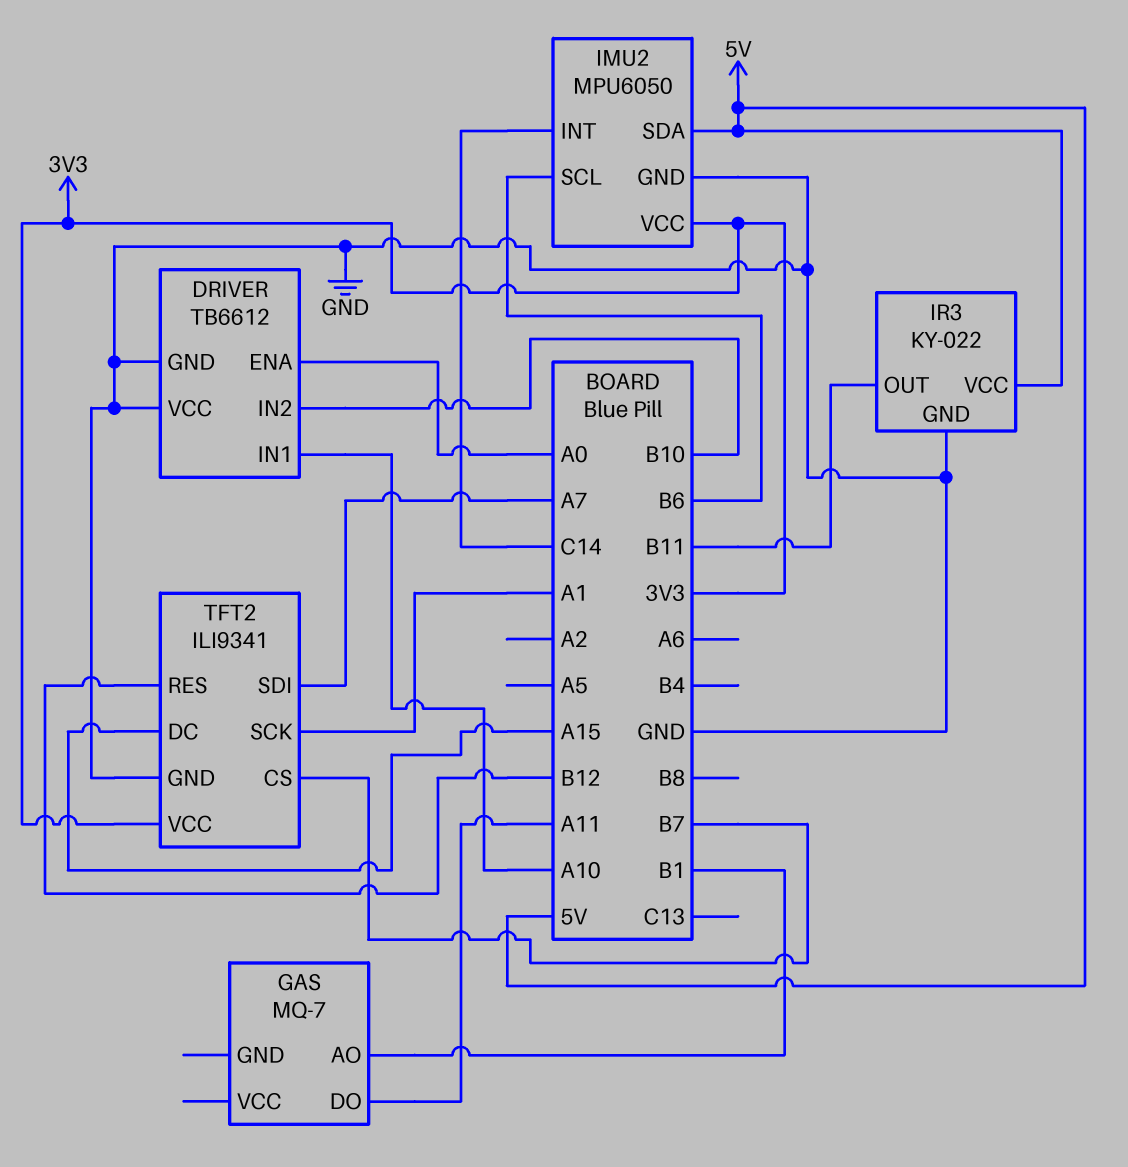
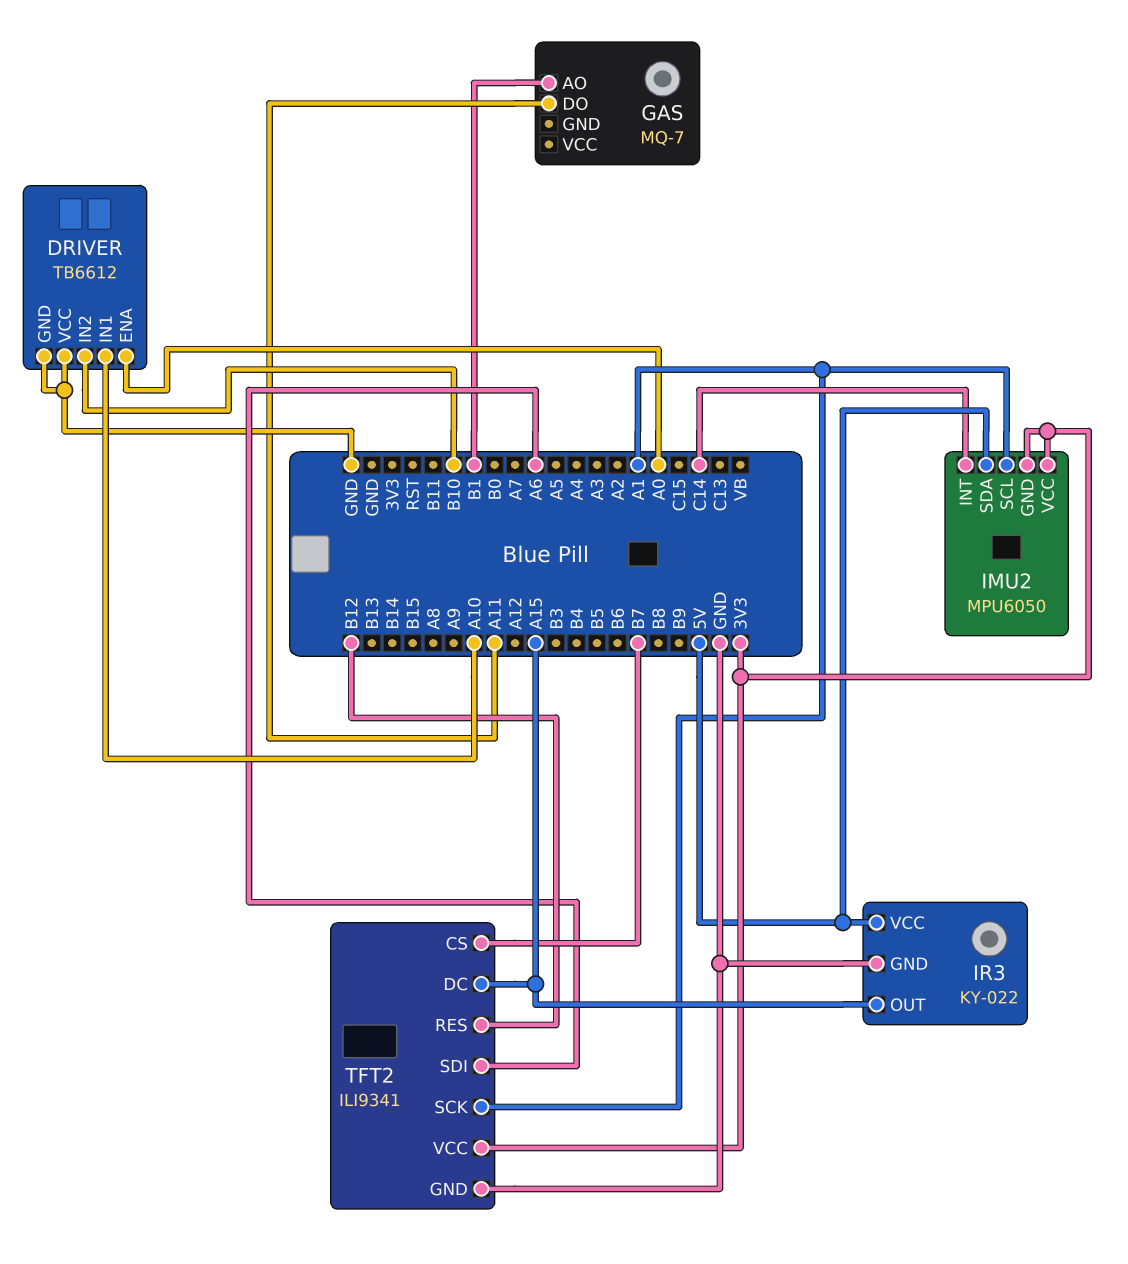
IMU2 pin GND: GND -> 3V3
IMU2 pin SCL: B6 -> A1
IR3 pin OUT: B11 -> A15
TFT2 pin SDI: A7 -> A6

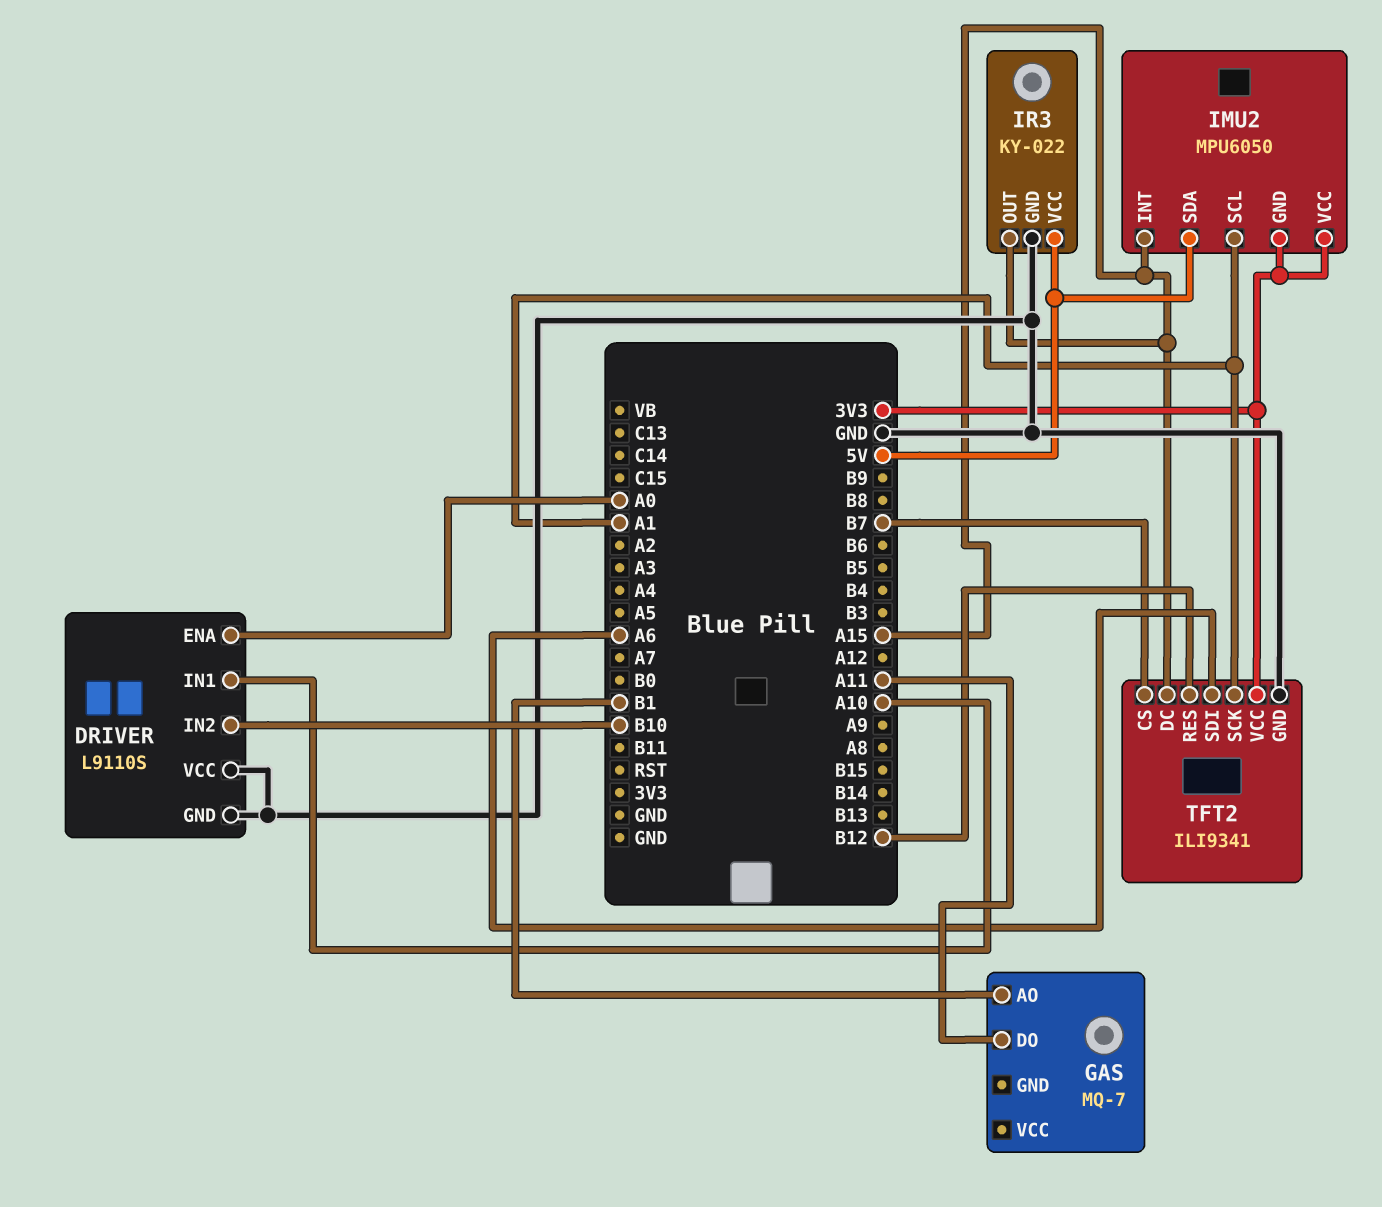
DRIVER: TB6612 -> L9110S
IMU2 pin INT: C14 -> A15

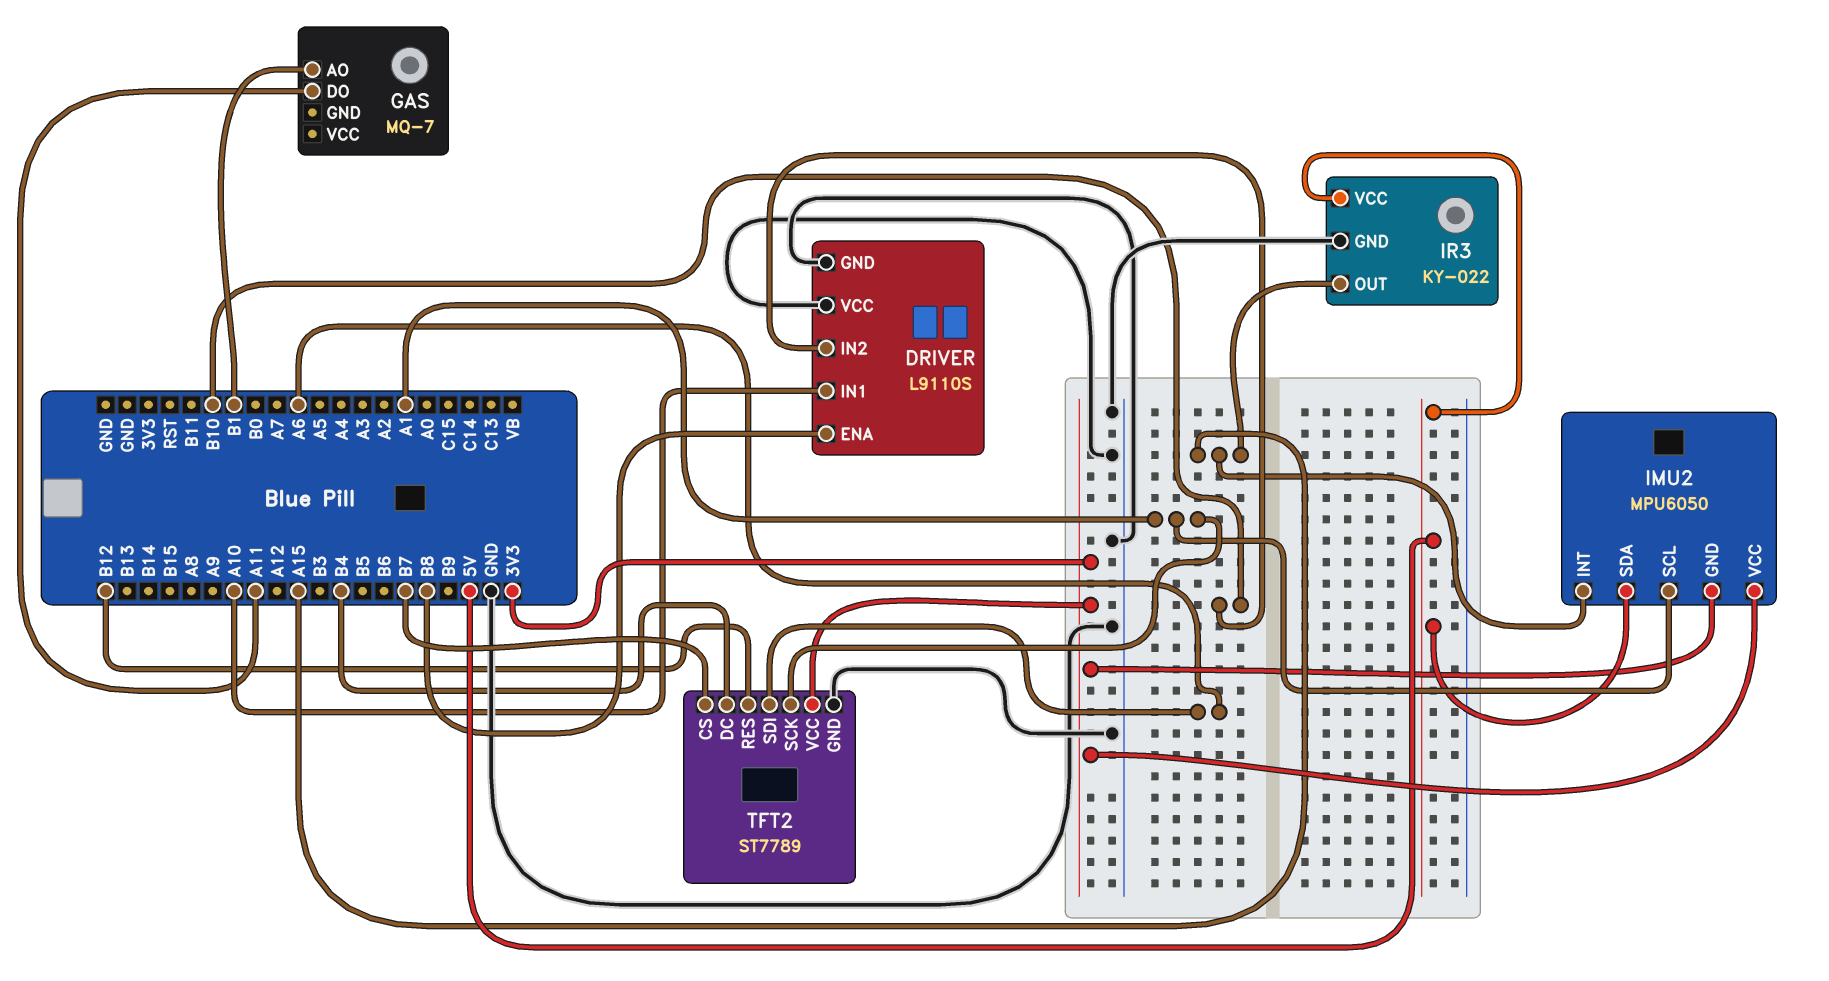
DRIVER pin ENA: A0 -> B8
TFT2: ILI9341 -> ST7789
TFT2 pin DC: A15 -> B4

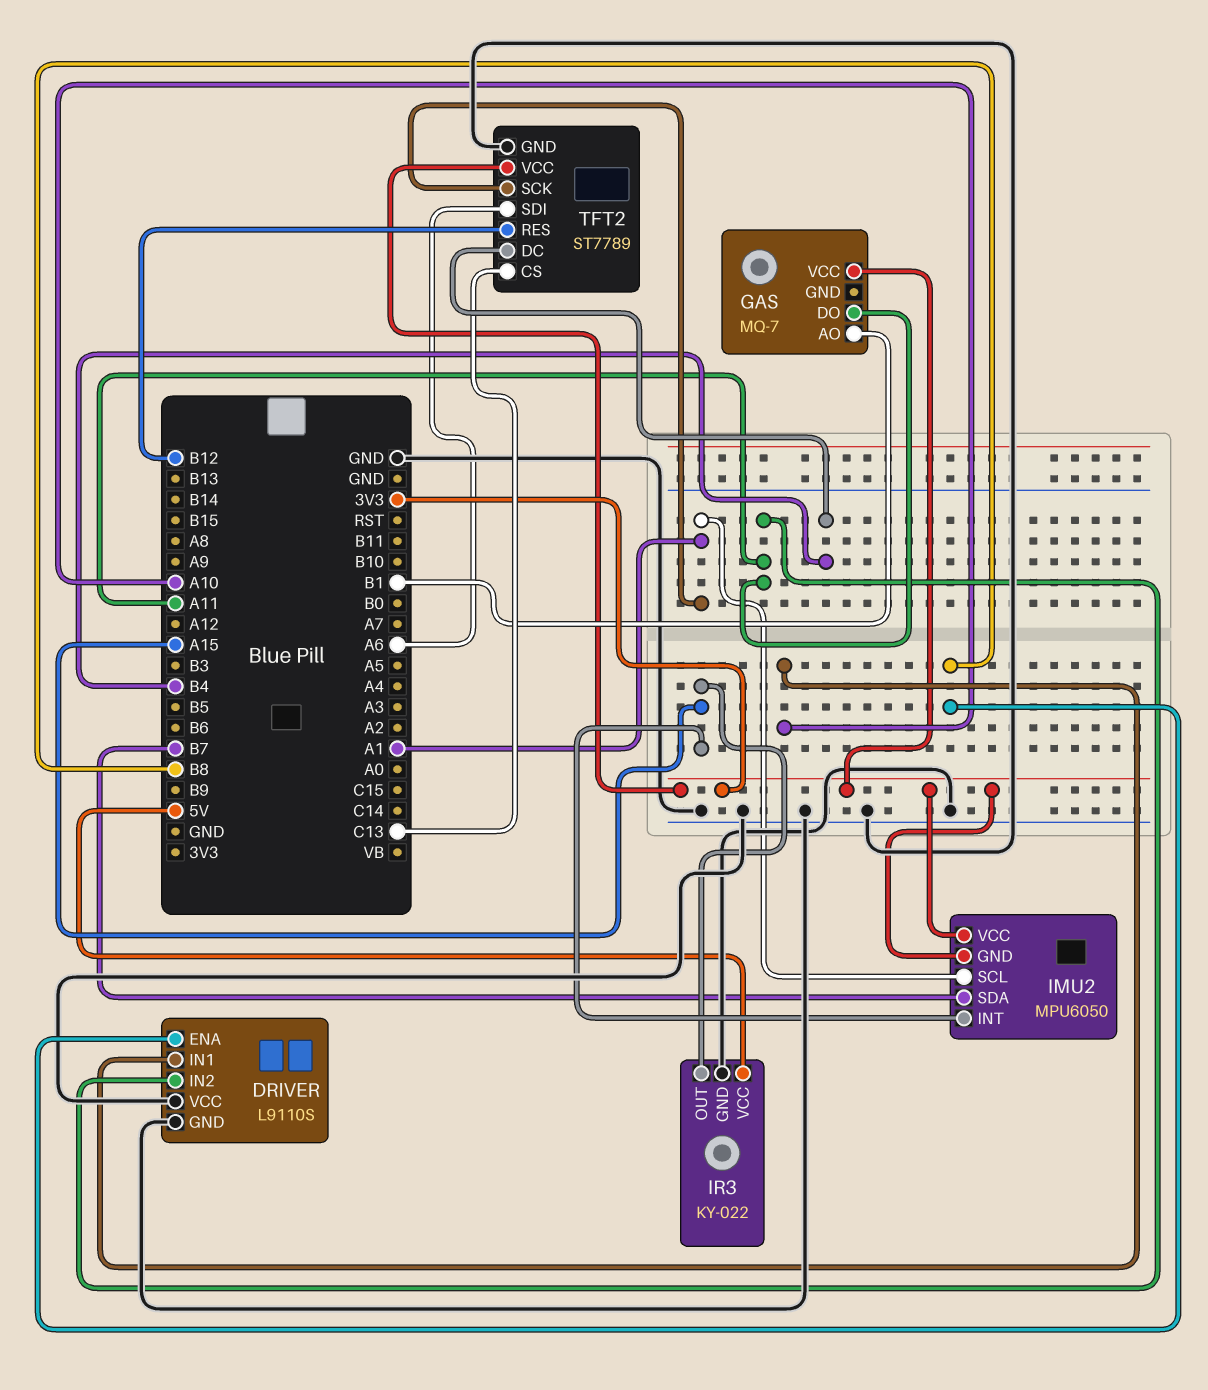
DRIVER pin IN2: B10 -> A11
GAS pin VCC: none -> 3V3
IMU2 pin SDA: 5V -> B7
TFT2 pin CS: B7 -> C13

